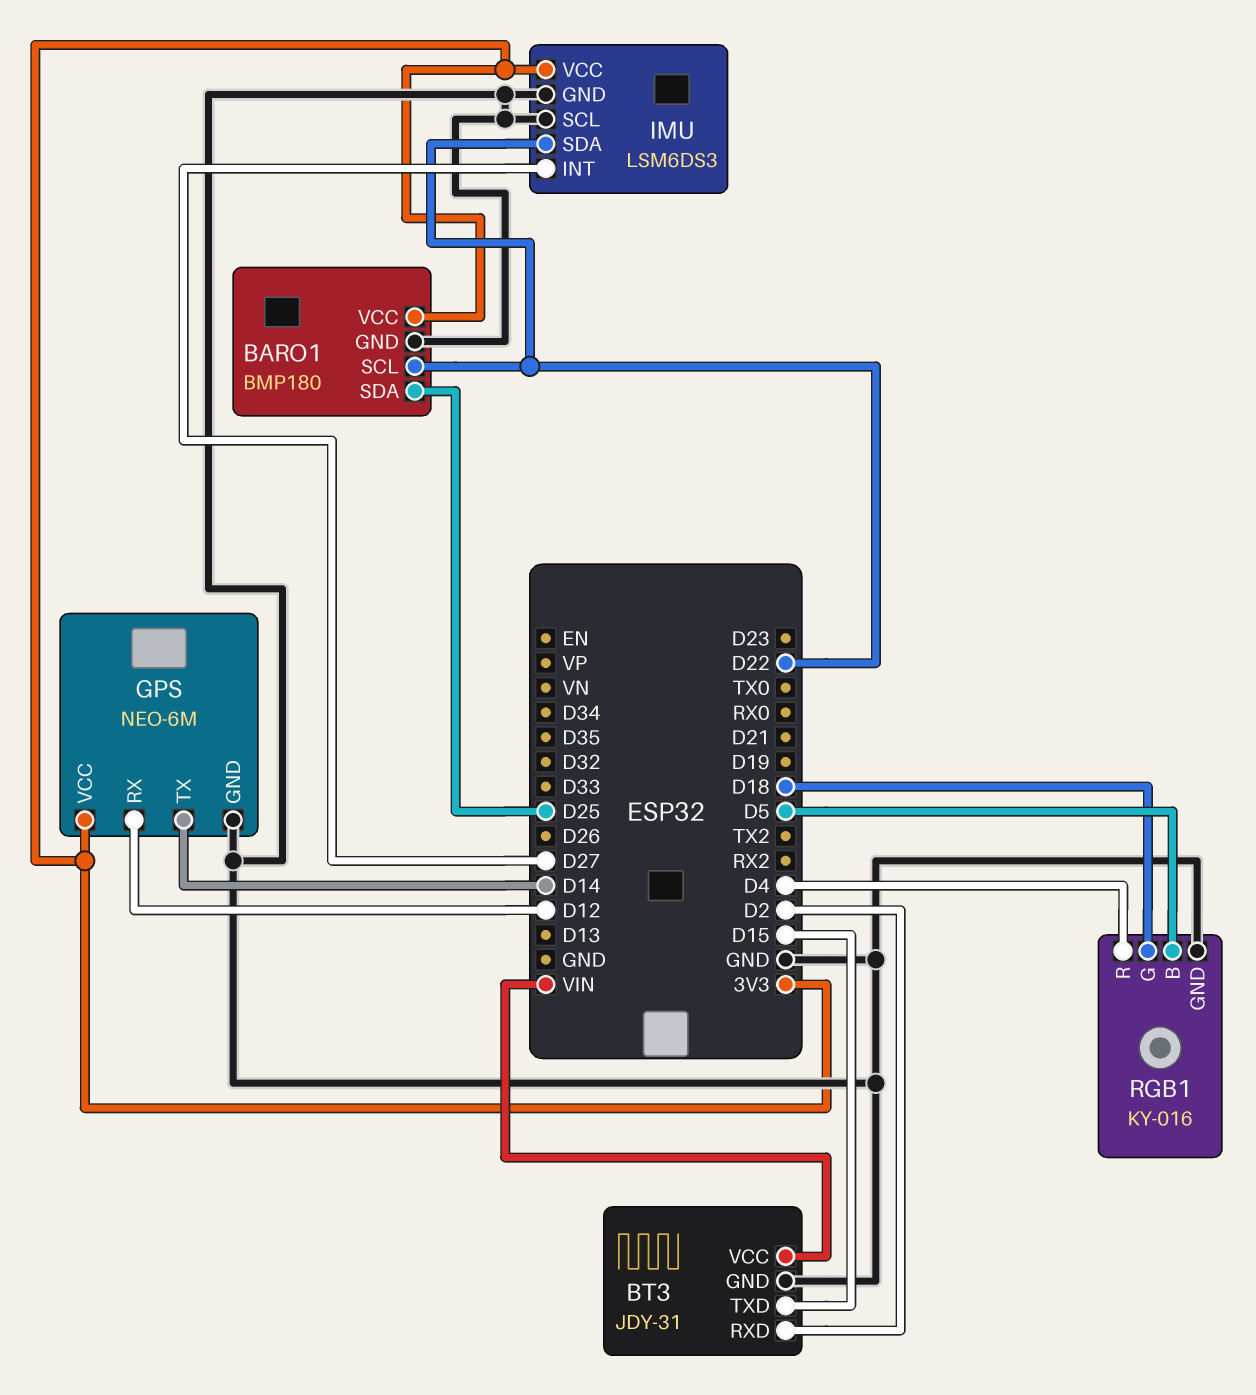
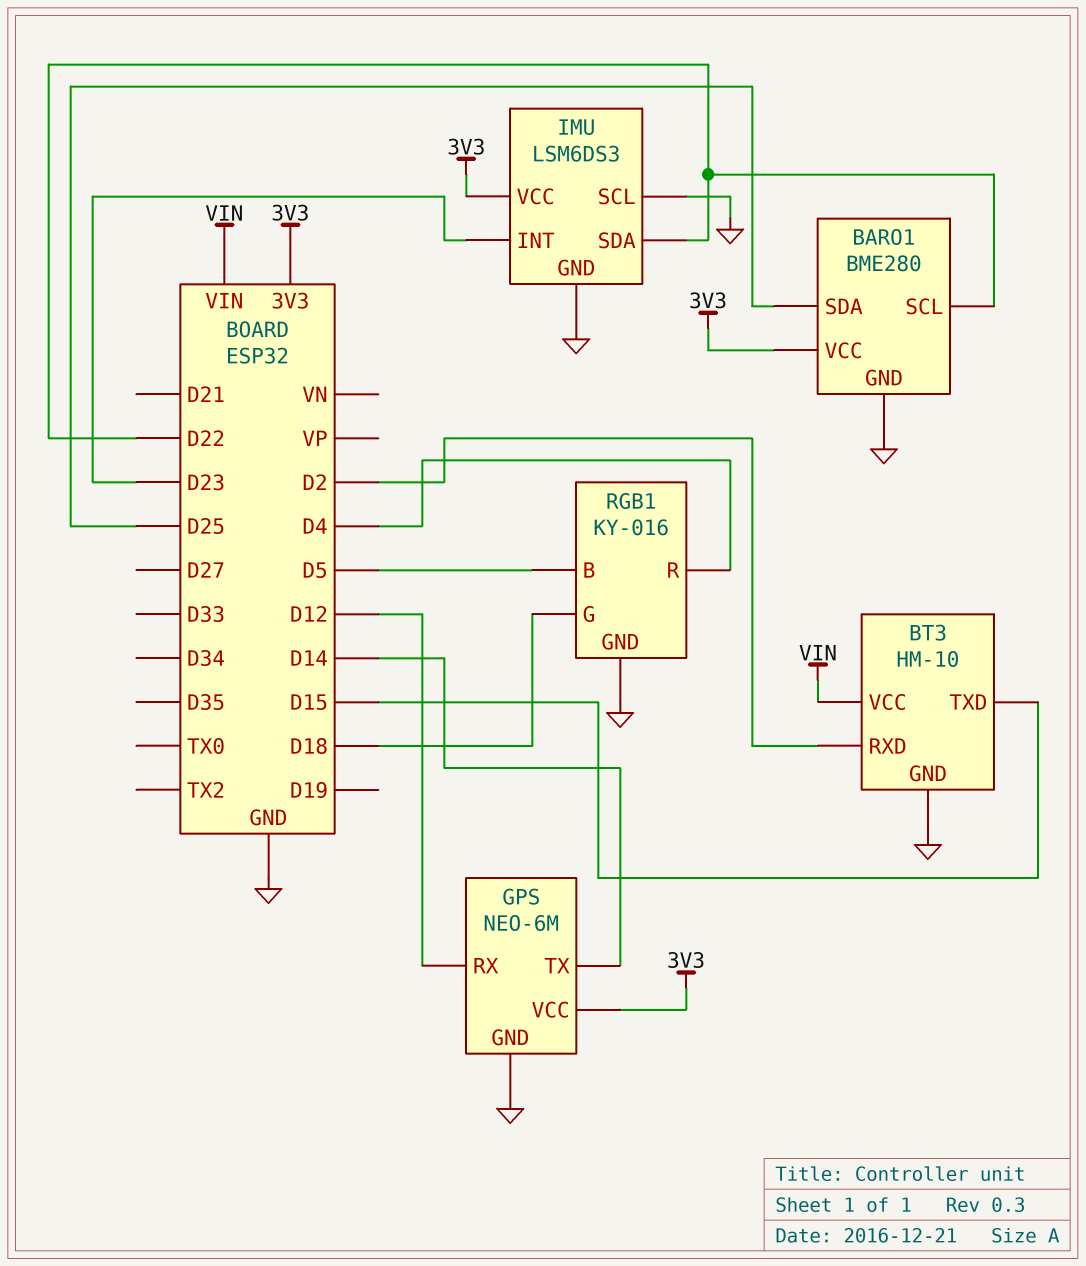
BARO1: BMP180 -> BME280
BT3: JDY-31 -> HM-10
IMU pin INT: D27 -> D23

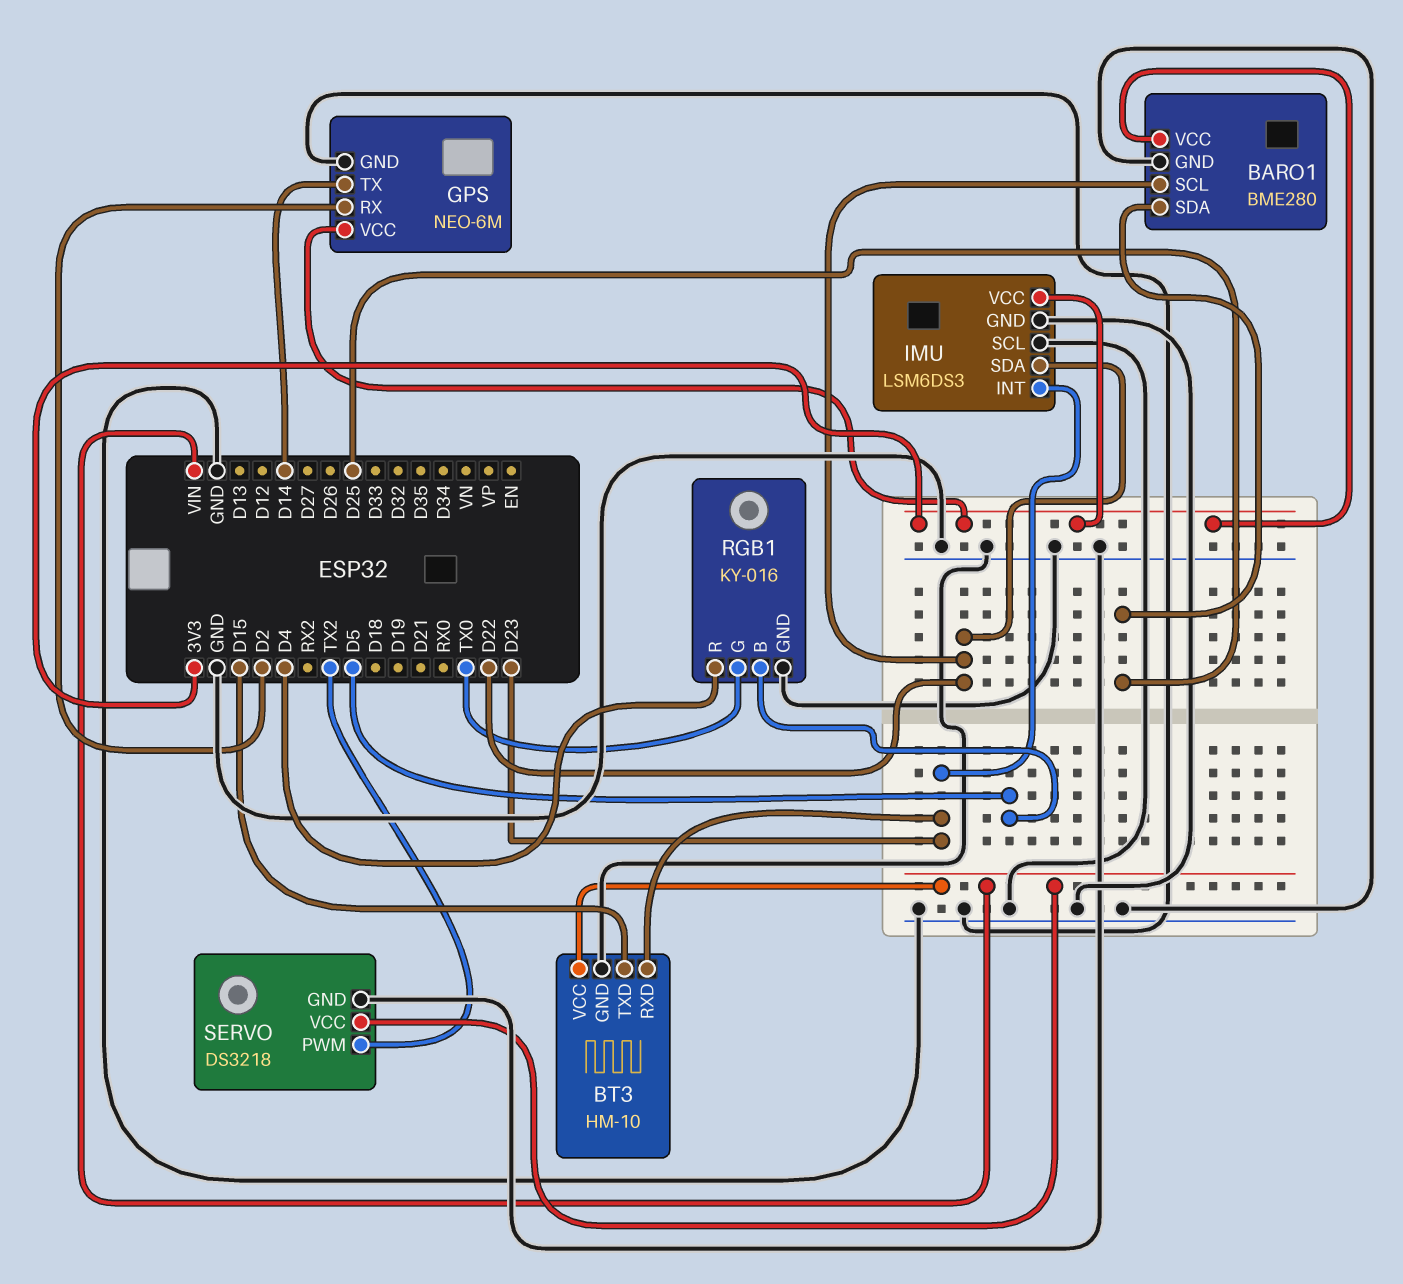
BT3 pin RXD: D2 -> D23
GPS pin RX: D12 -> D2
RGB1 pin G: D18 -> TX0
SERVO: none -> DS3218
SERVO pin GND: none -> GND
SERVO pin PWM: none -> TX2
SERVO pin VCC: none -> VIN

